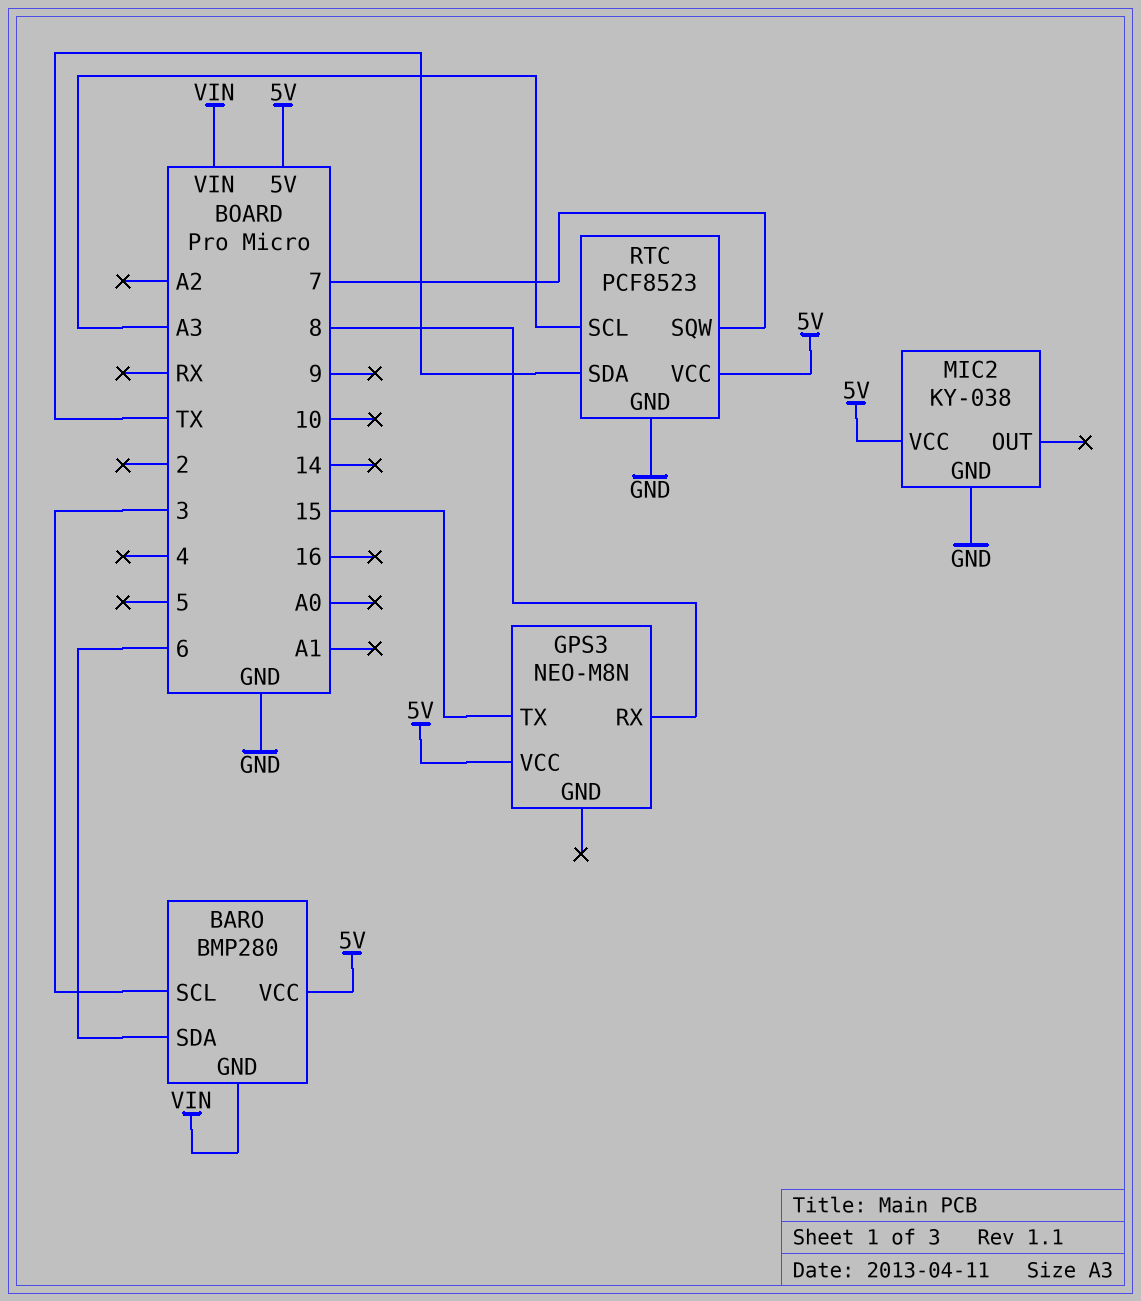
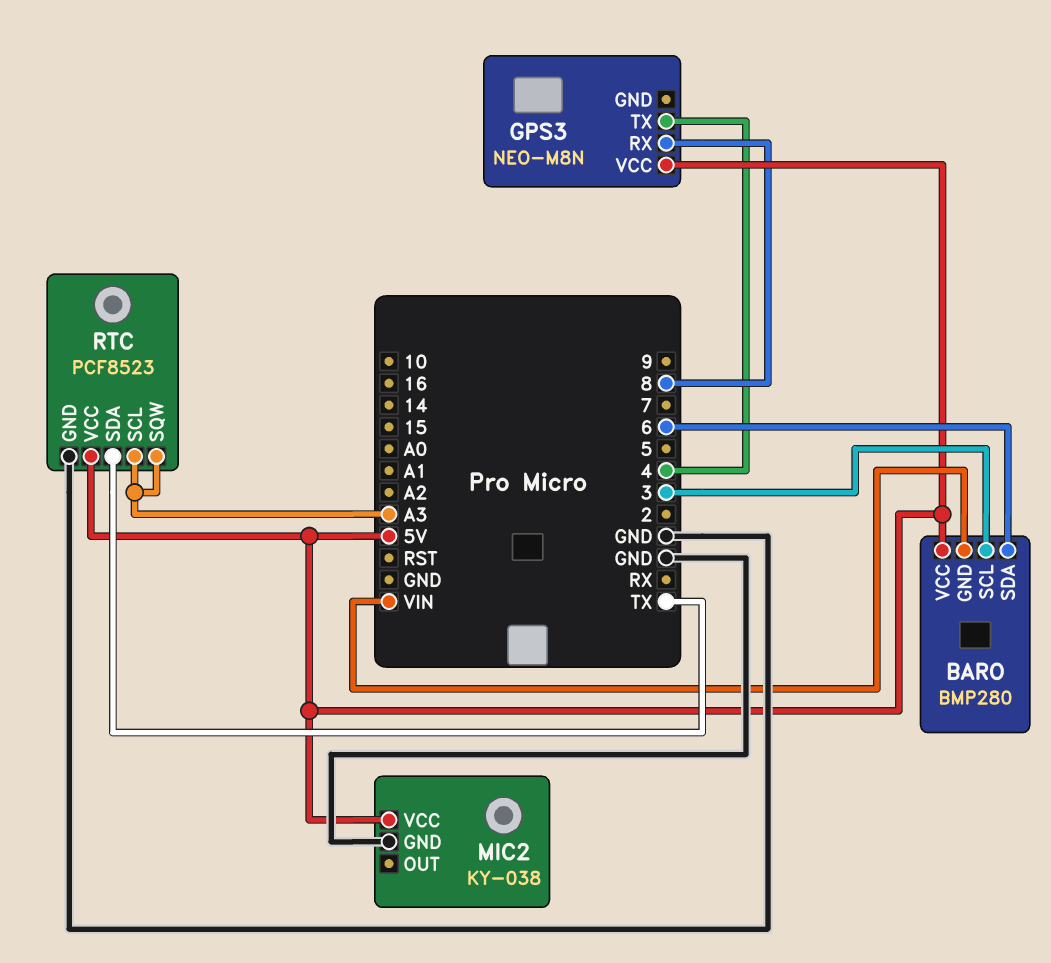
GPS3 pin TX: 15 -> 4
RTC pin SQW: 7 -> A3

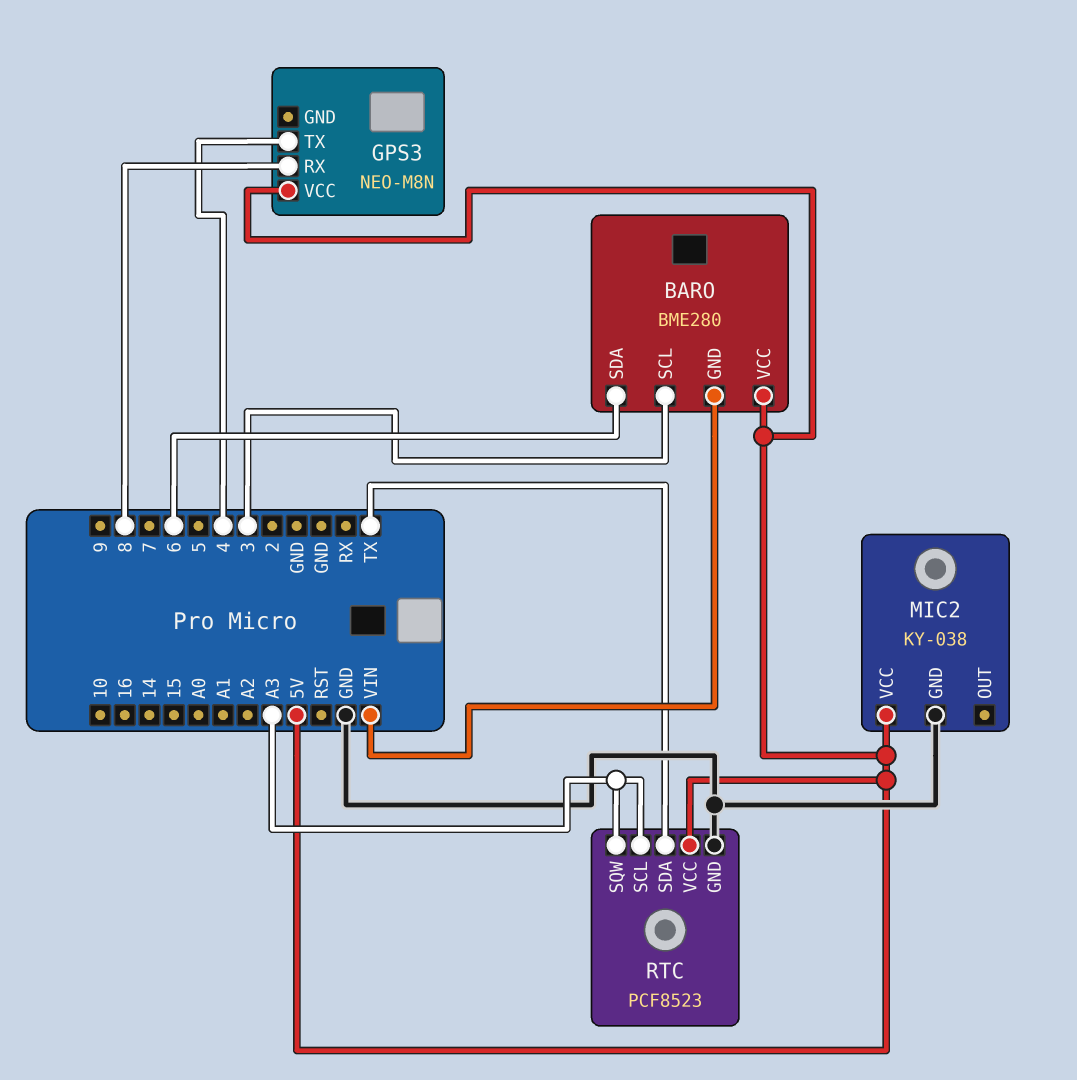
BARO: BMP280 -> BME280

